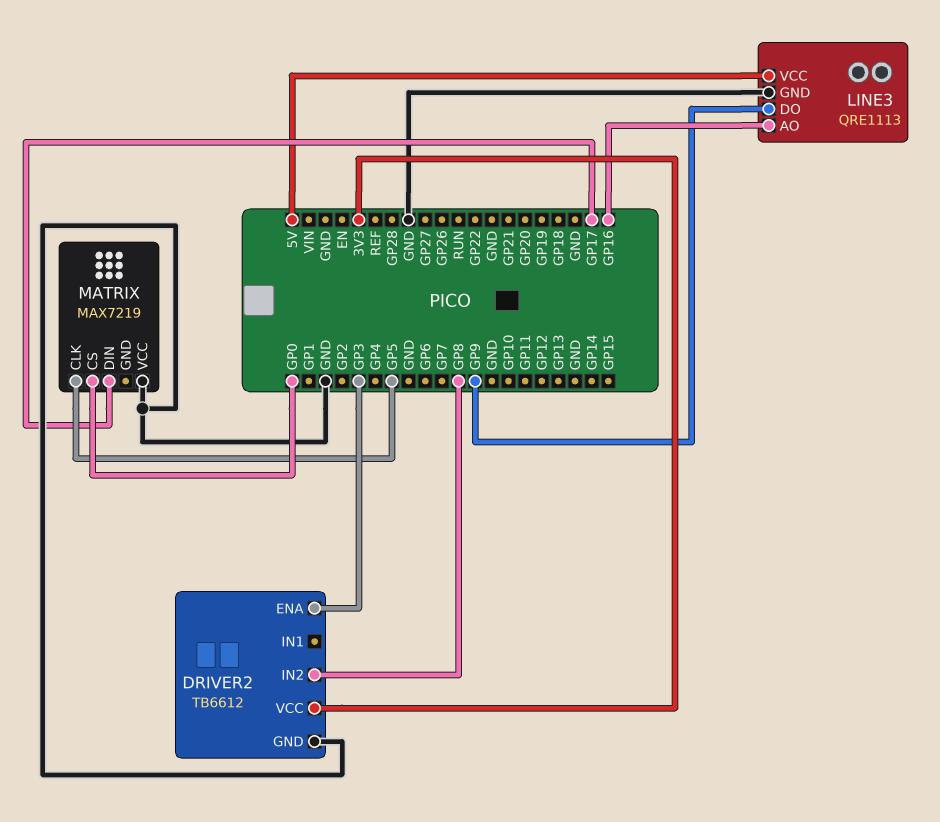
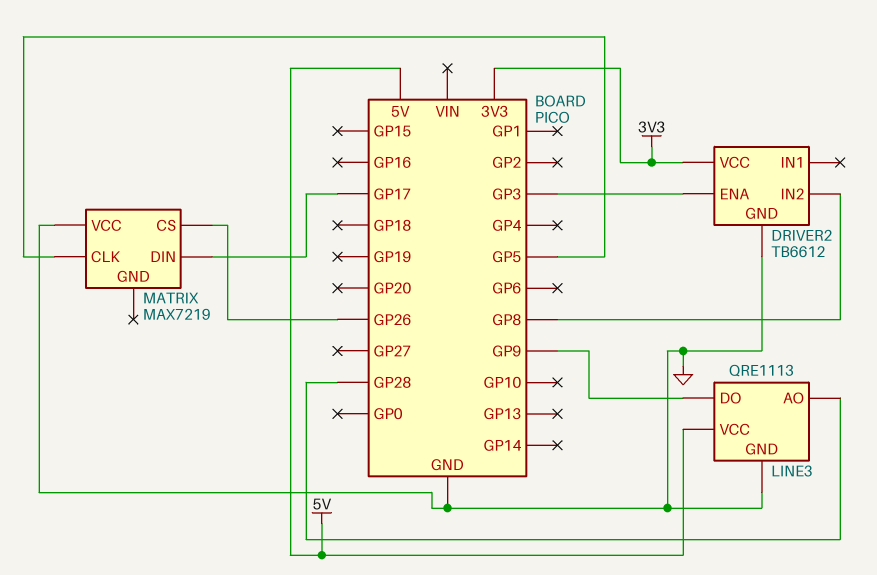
LINE3 pin AO: GP16 -> GP28
MATRIX pin CS: GP0 -> GP26

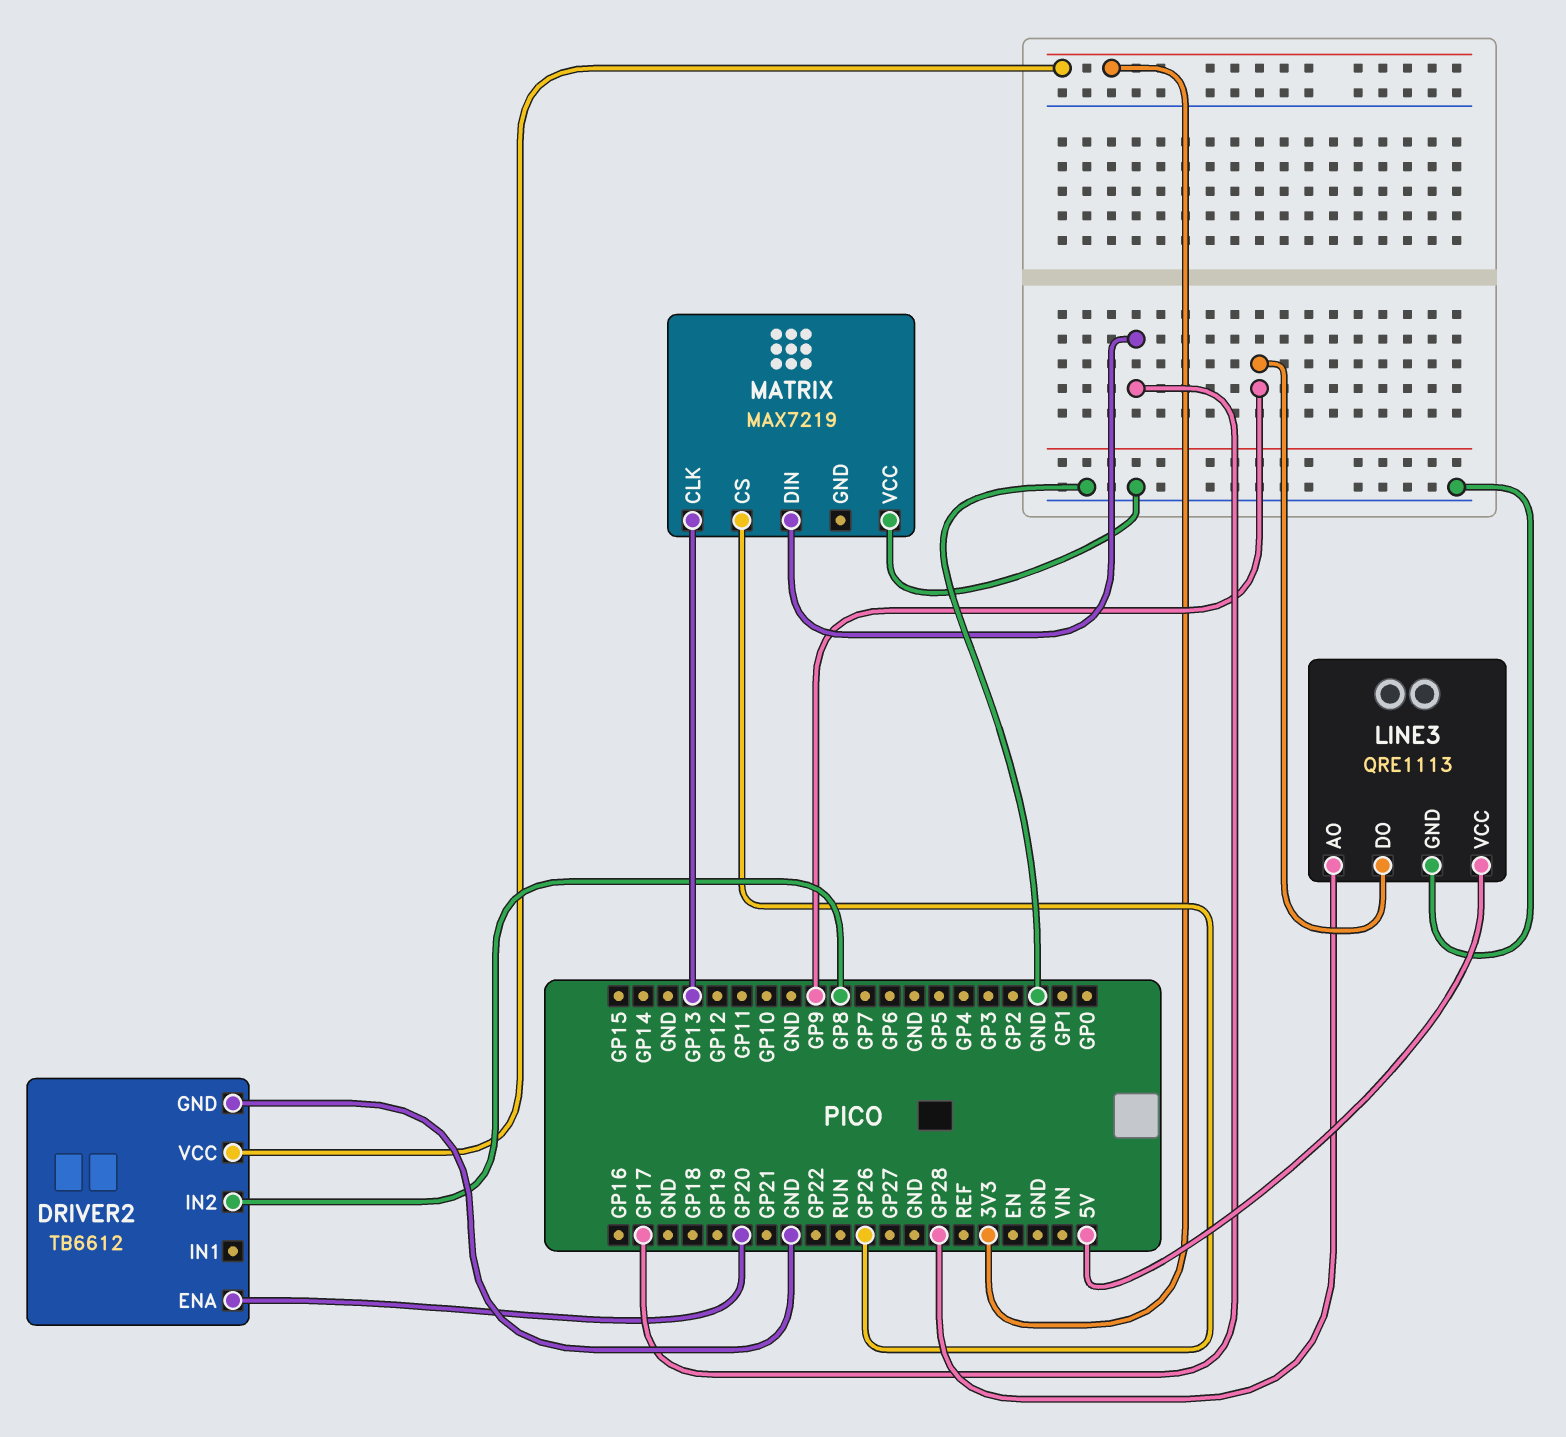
DRIVER2 pin ENA: GP3 -> GP20
MATRIX pin CLK: GP5 -> GP13

